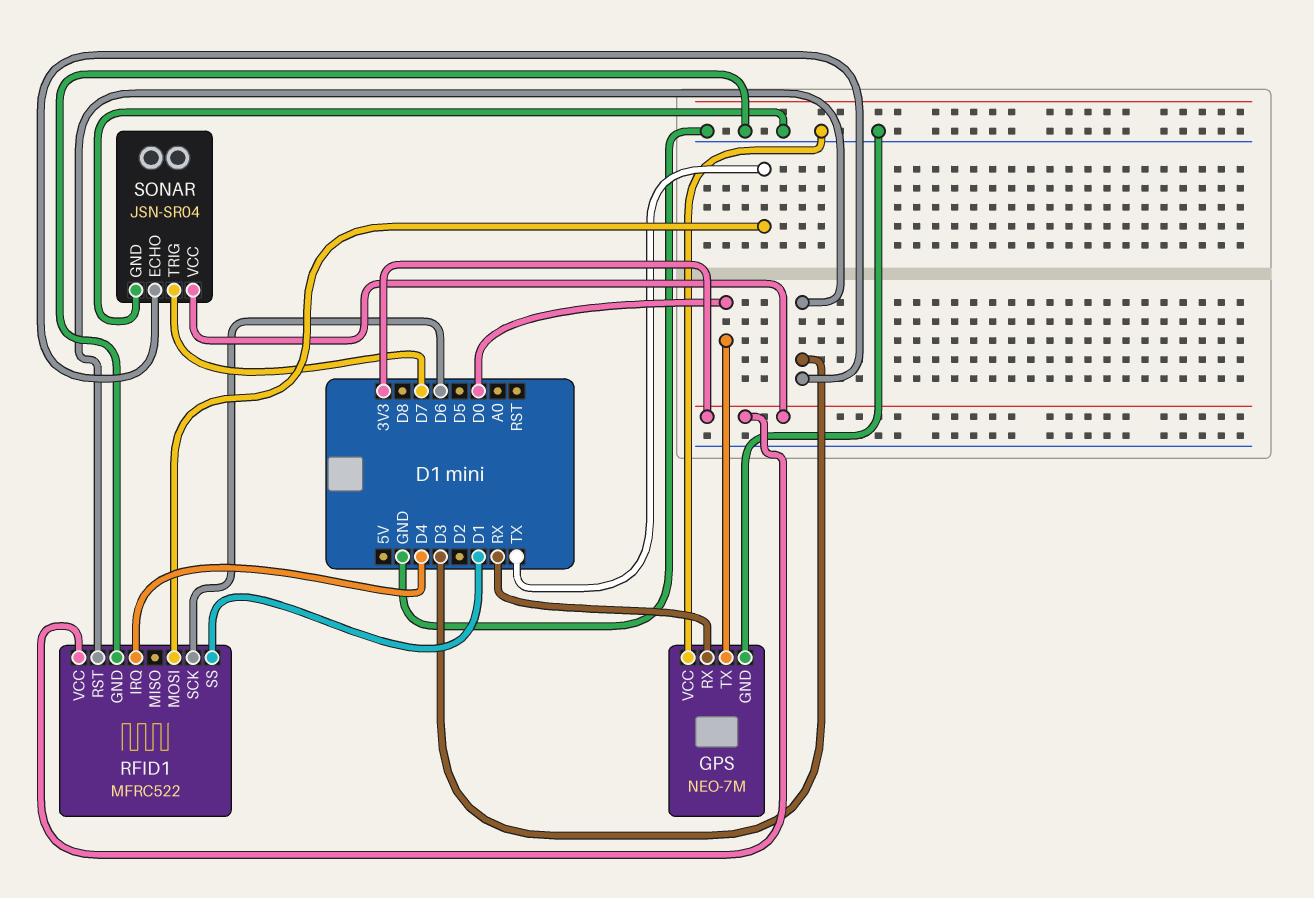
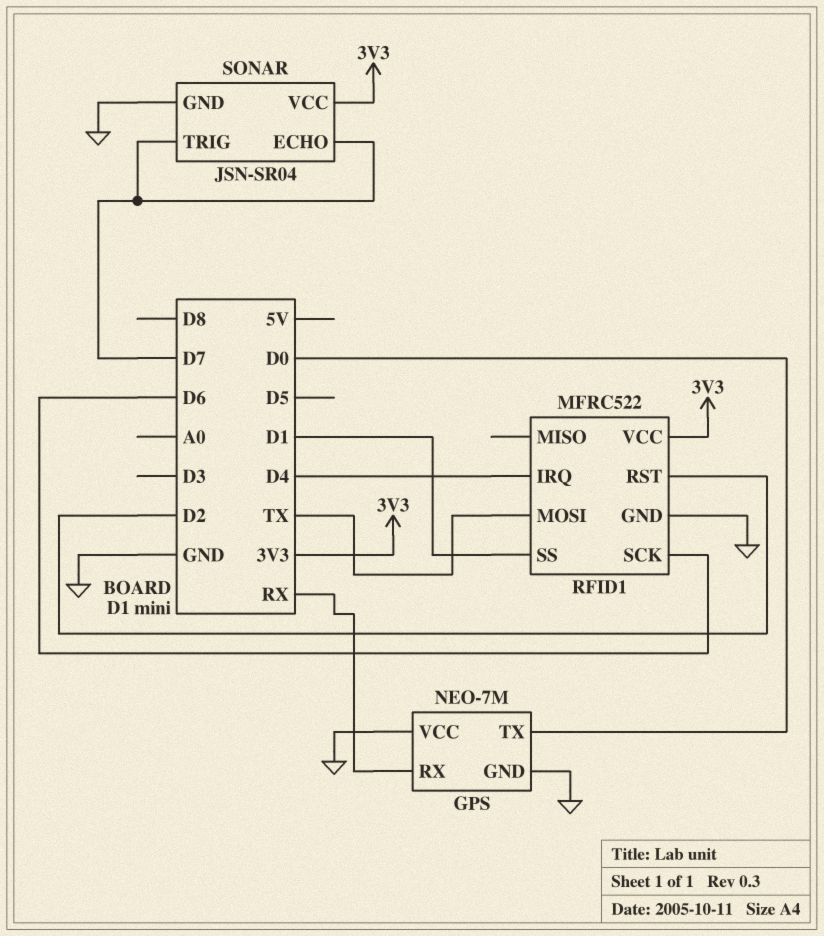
RFID1 pin RST: D3 -> D2
SONAR pin ECHO: D3 -> D7

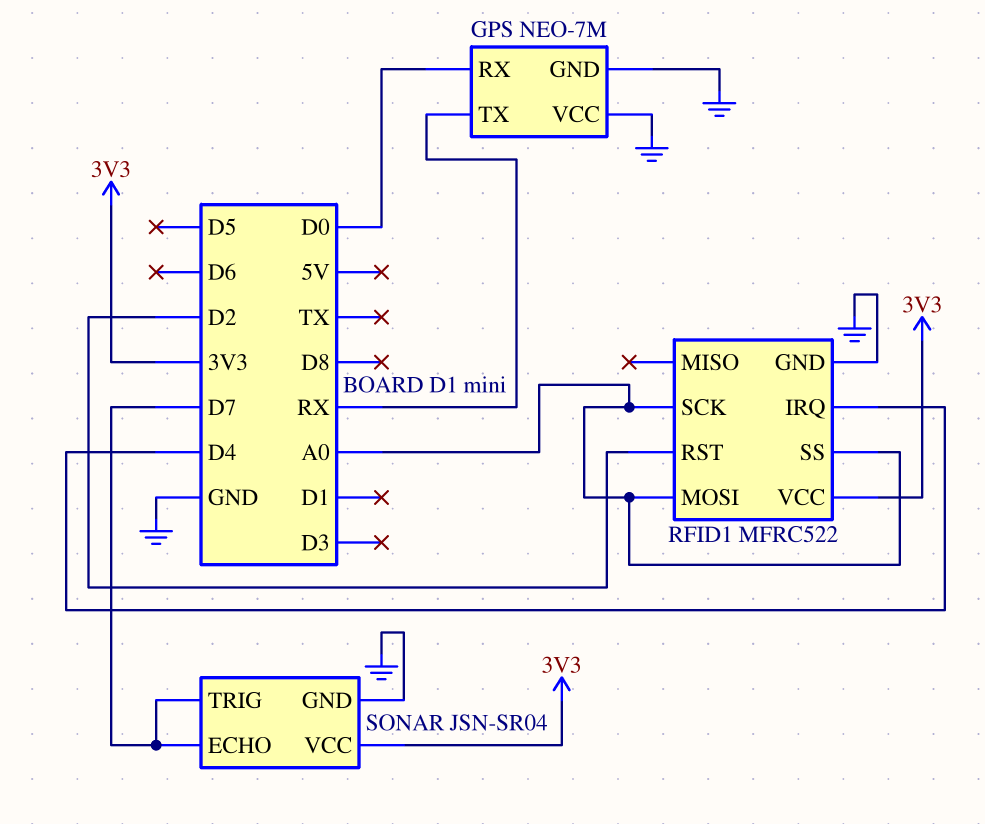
GPS pin RX: RX -> D0
GPS pin TX: D0 -> RX
RFID1 pin MOSI: TX -> A0
RFID1 pin SCK: D6 -> A0
RFID1 pin SS: D1 -> A0

